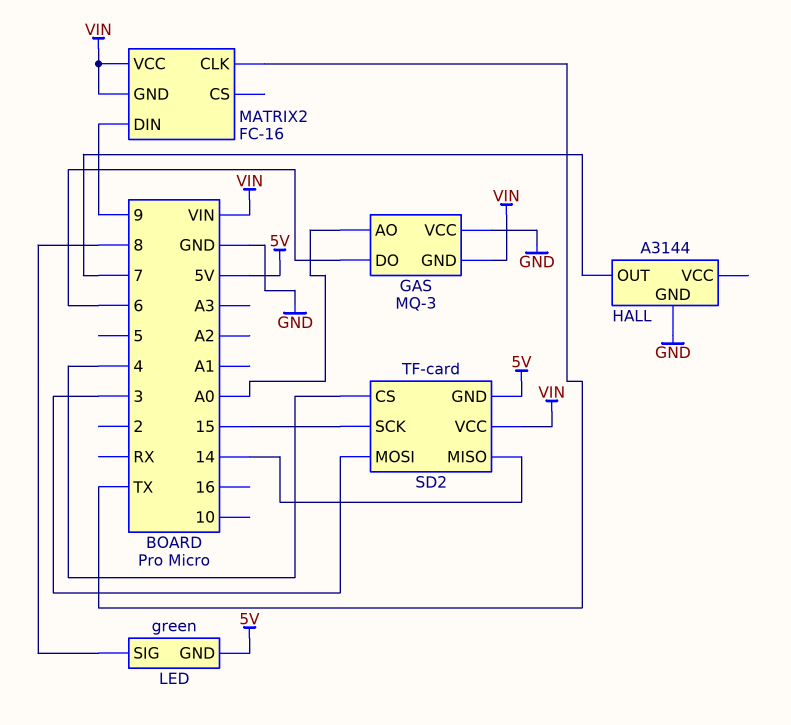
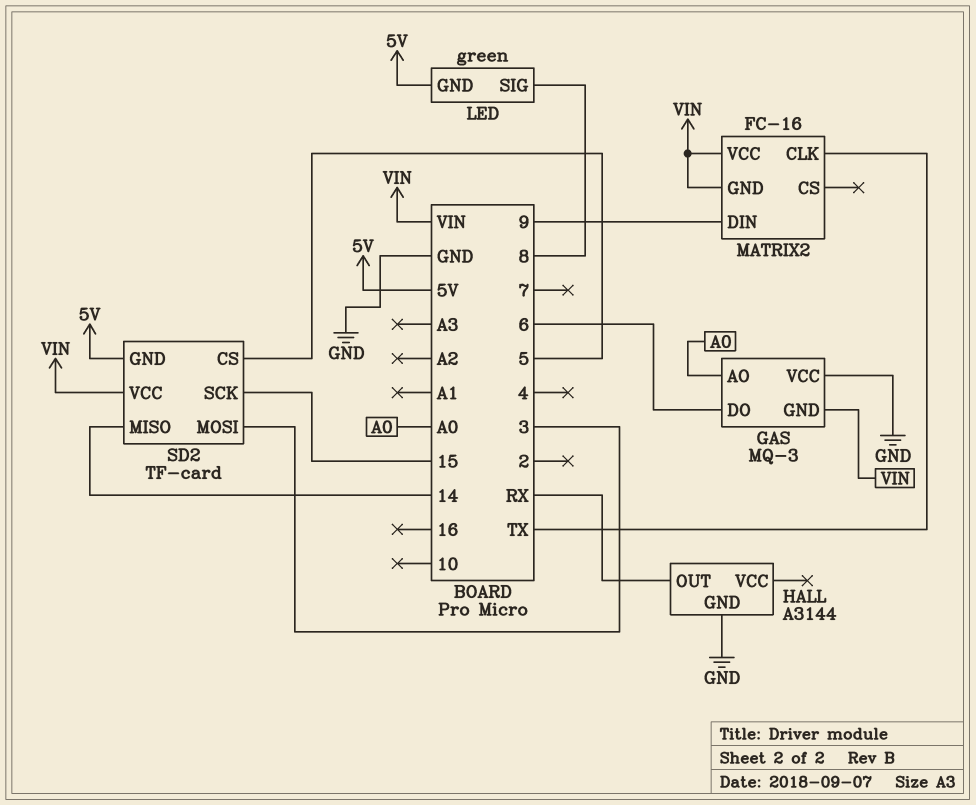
HALL pin OUT: 7 -> RX
SD2 pin CS: 4 -> 5

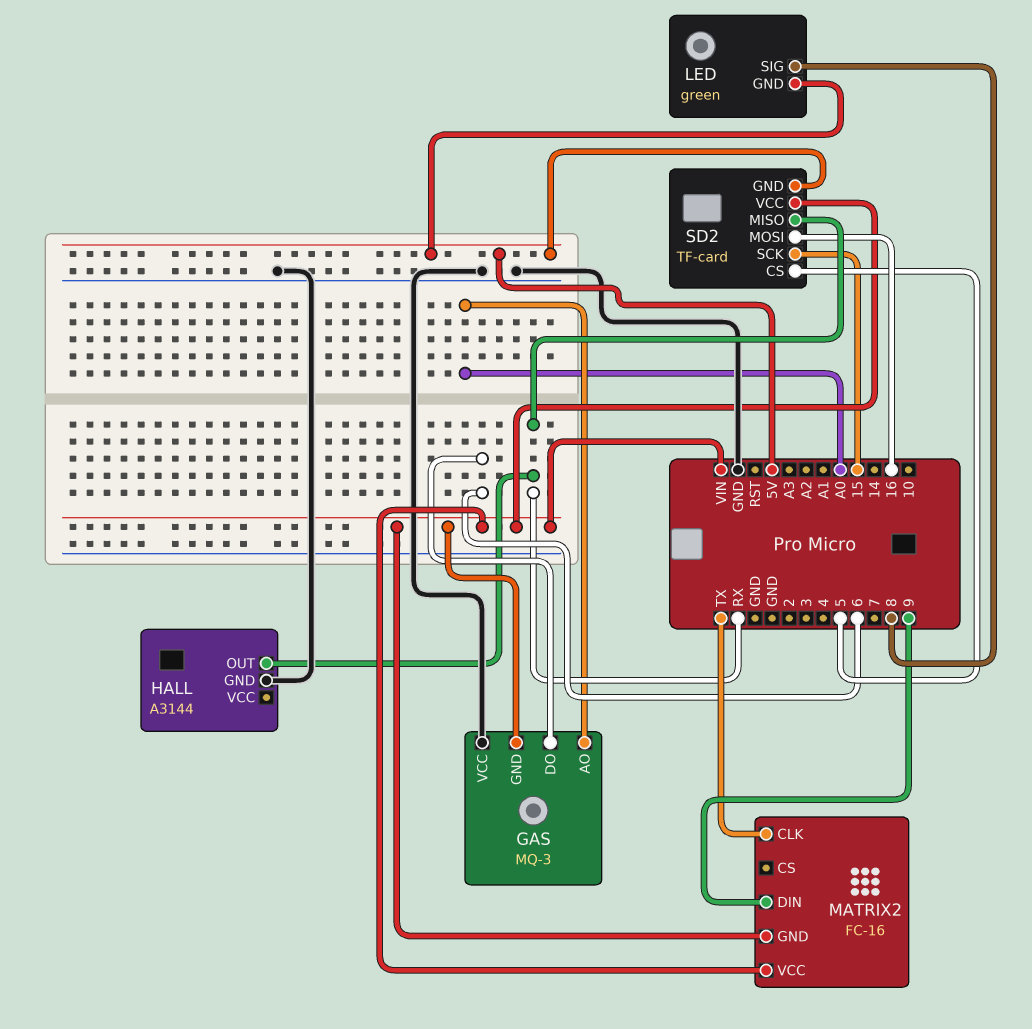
SD2 pin MISO: 14 -> RX
SD2 pin MOSI: 3 -> 16

